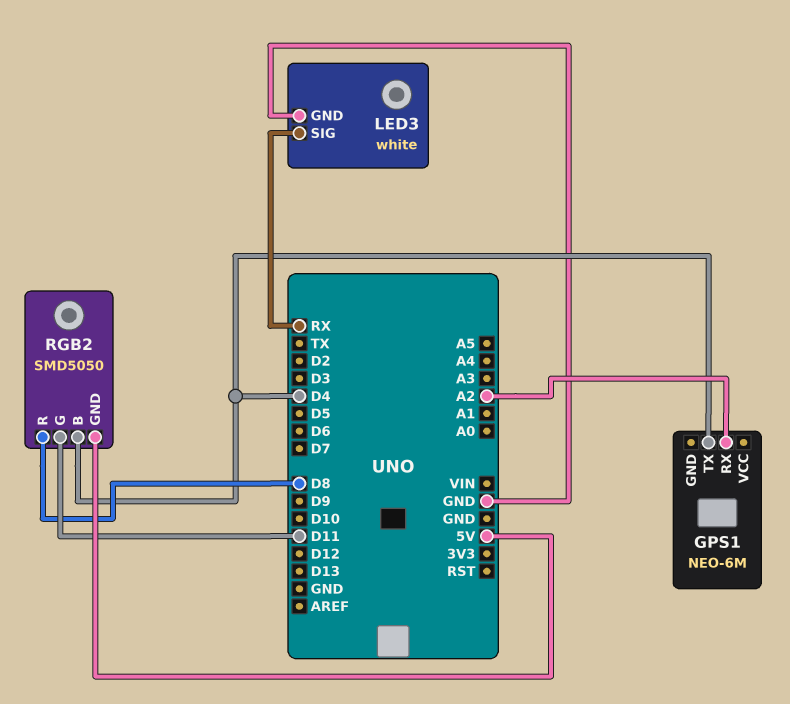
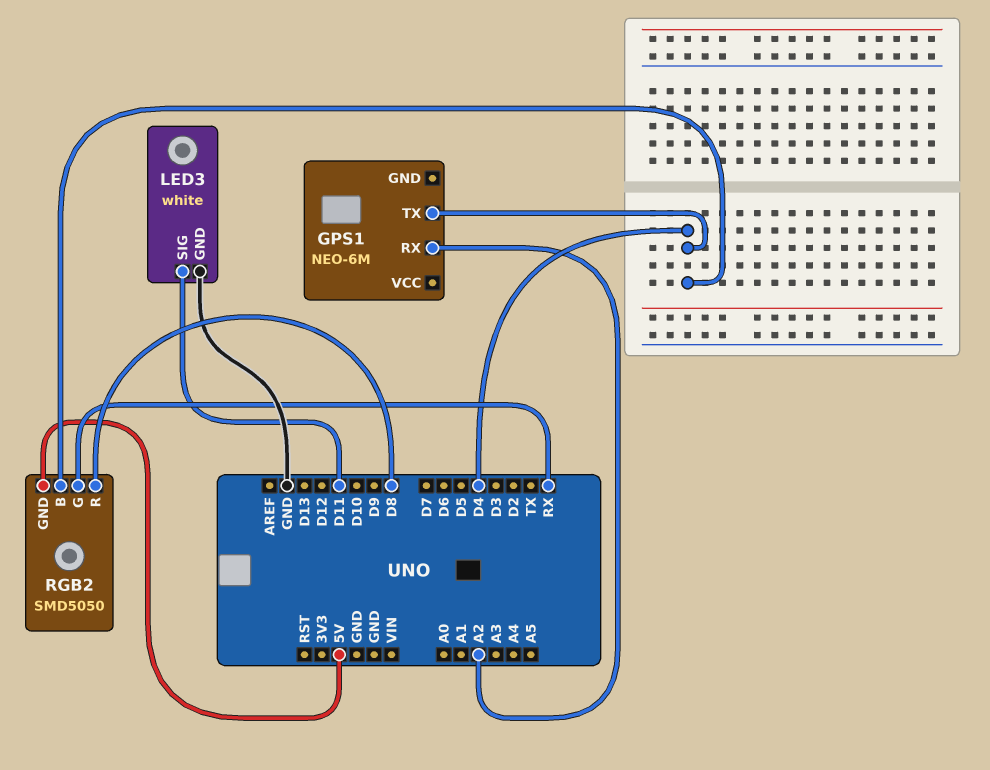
LED3 pin SIG: RX -> D11
RGB2 pin G: D11 -> RX

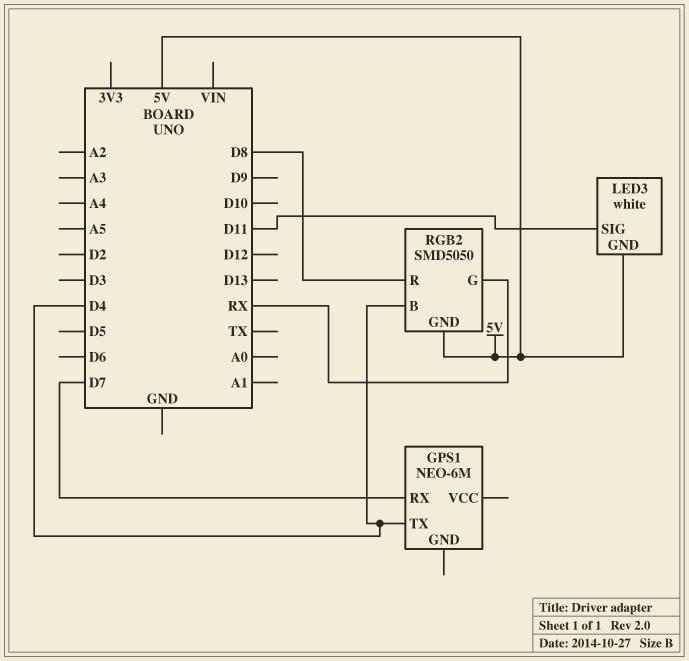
GPS1 pin RX: A2 -> D7
LED3 pin GND: GND -> 5V

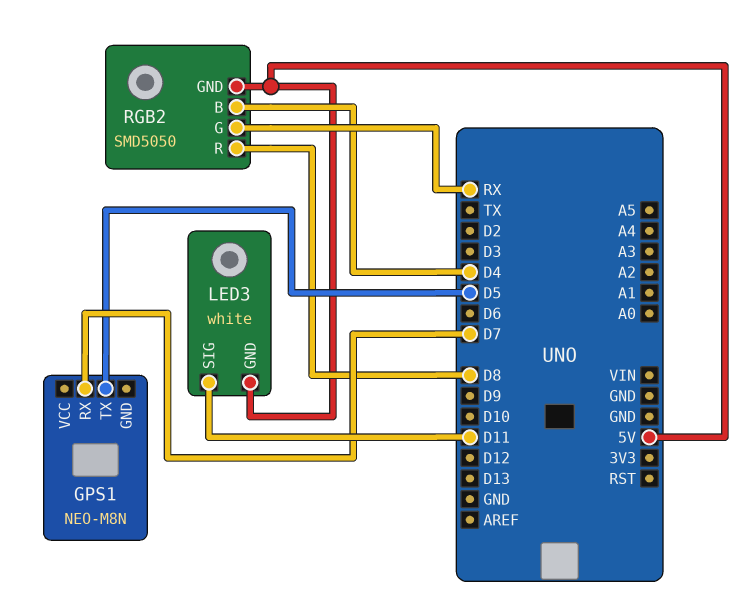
GPS1: NEO-6M -> NEO-M8N
GPS1 pin TX: D4 -> D5

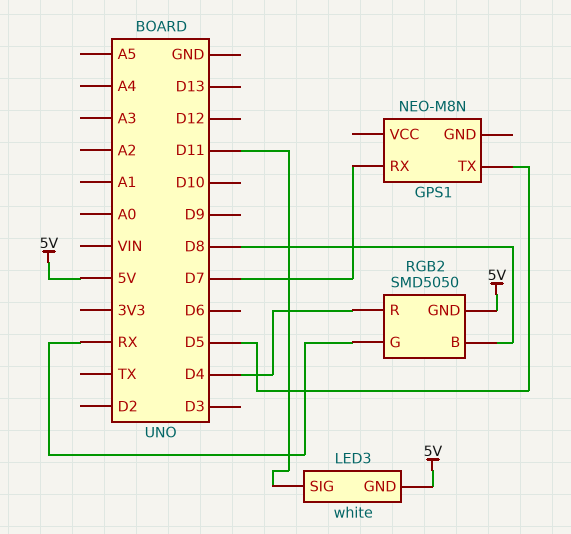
RGB2 pin B: D4 -> D8
RGB2 pin R: D8 -> D4

